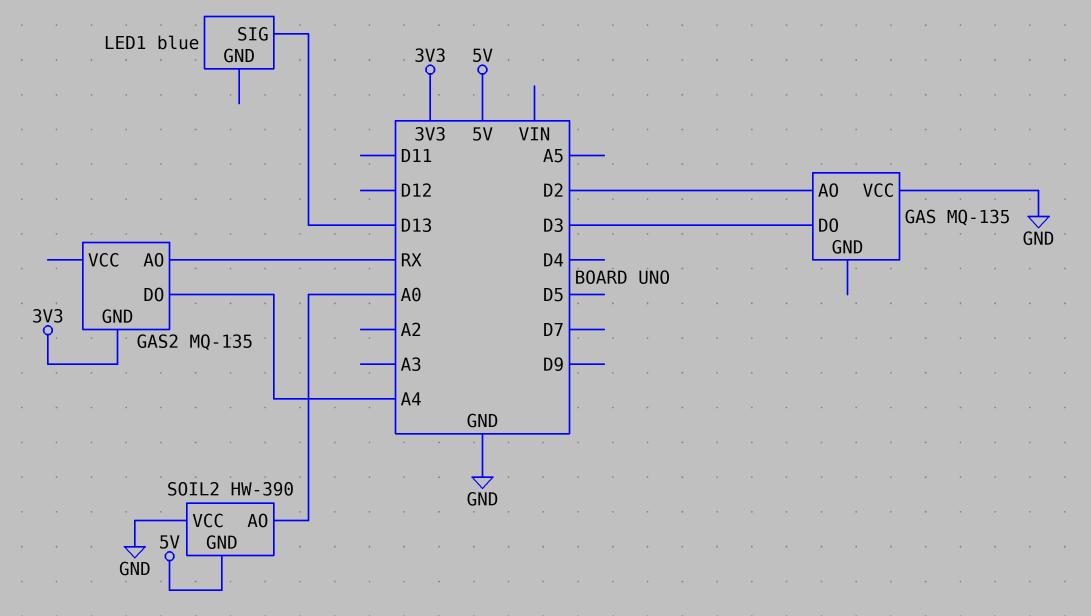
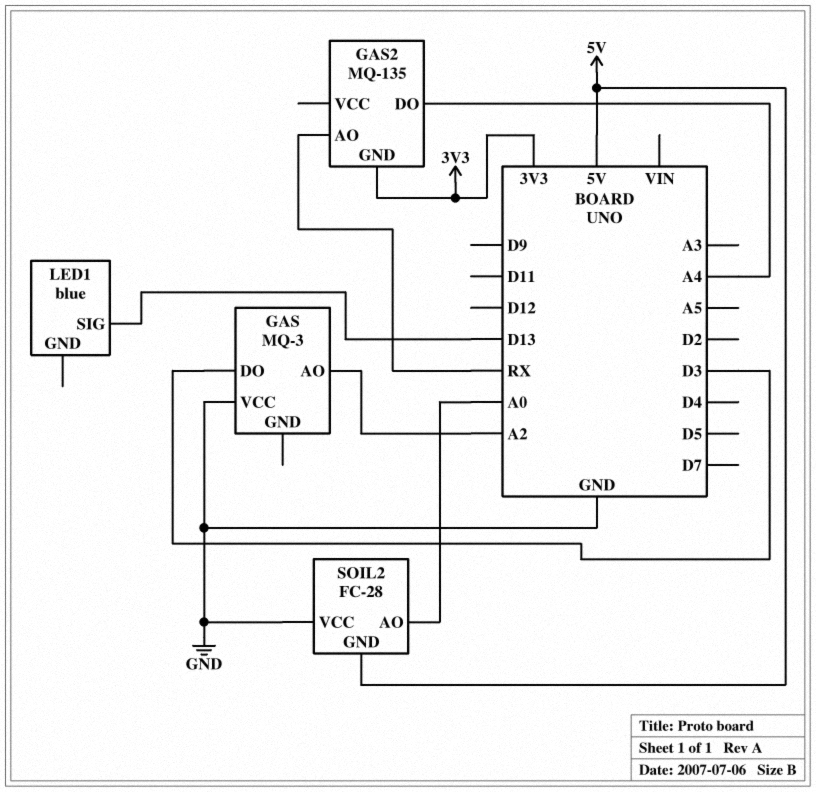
GAS: MQ-135 -> MQ-3
GAS pin AO: D2 -> A2
SOIL2: HW-390 -> FC-28

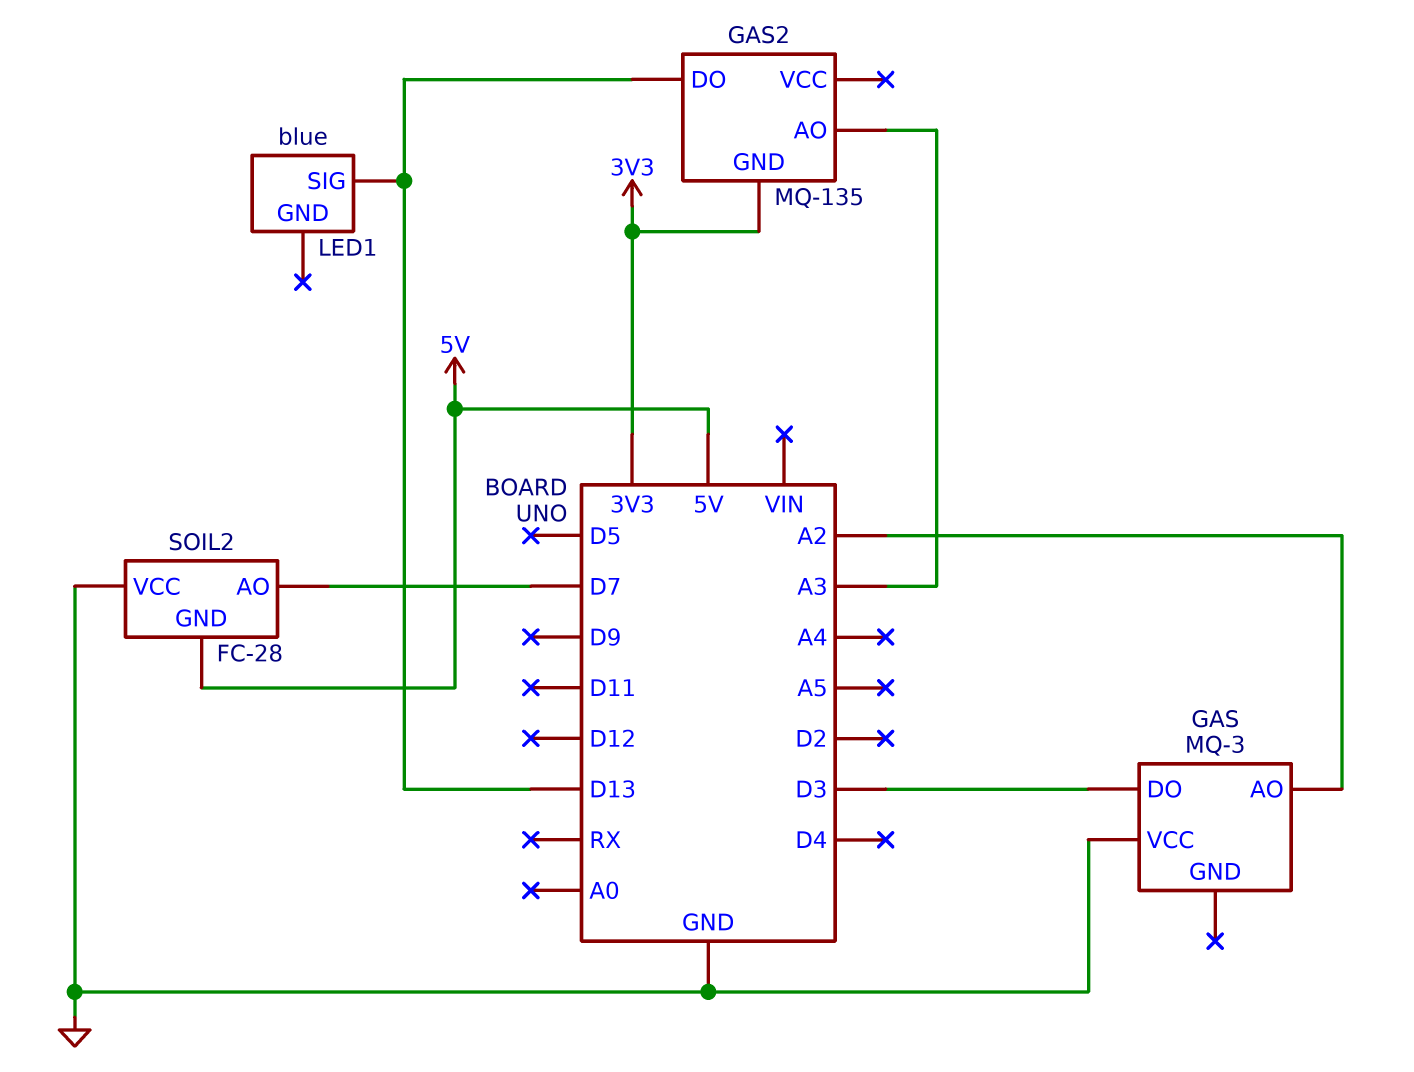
GAS2 pin AO: RX -> A3
GAS2 pin DO: A4 -> D13
SOIL2 pin AO: A0 -> D7

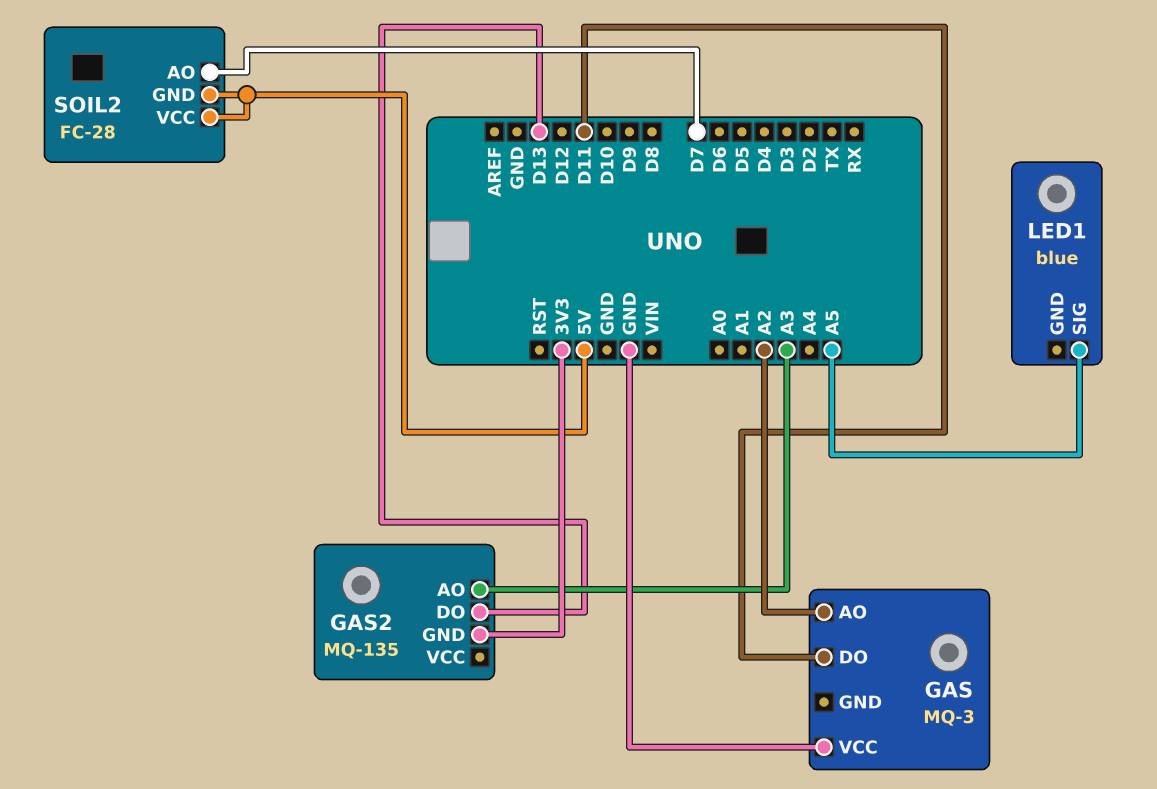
GAS pin DO: D3 -> D11
LED1 pin SIG: D13 -> A5
SOIL2 pin VCC: GND -> 5V

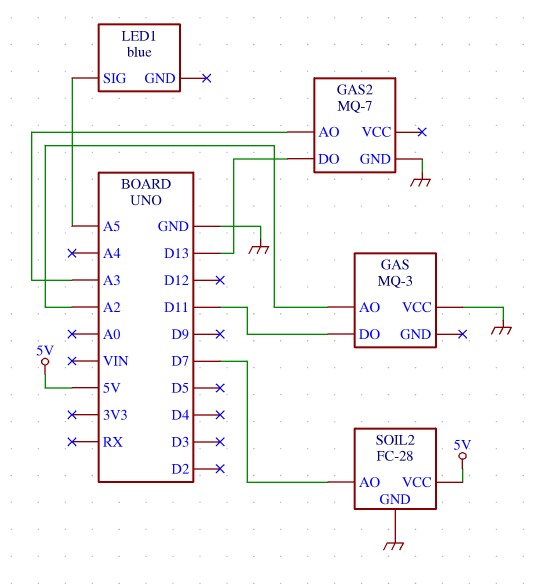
GAS2: MQ-135 -> MQ-7
GAS2 pin GND: 3V3 -> GND
SOIL2 pin GND: 5V -> GND

